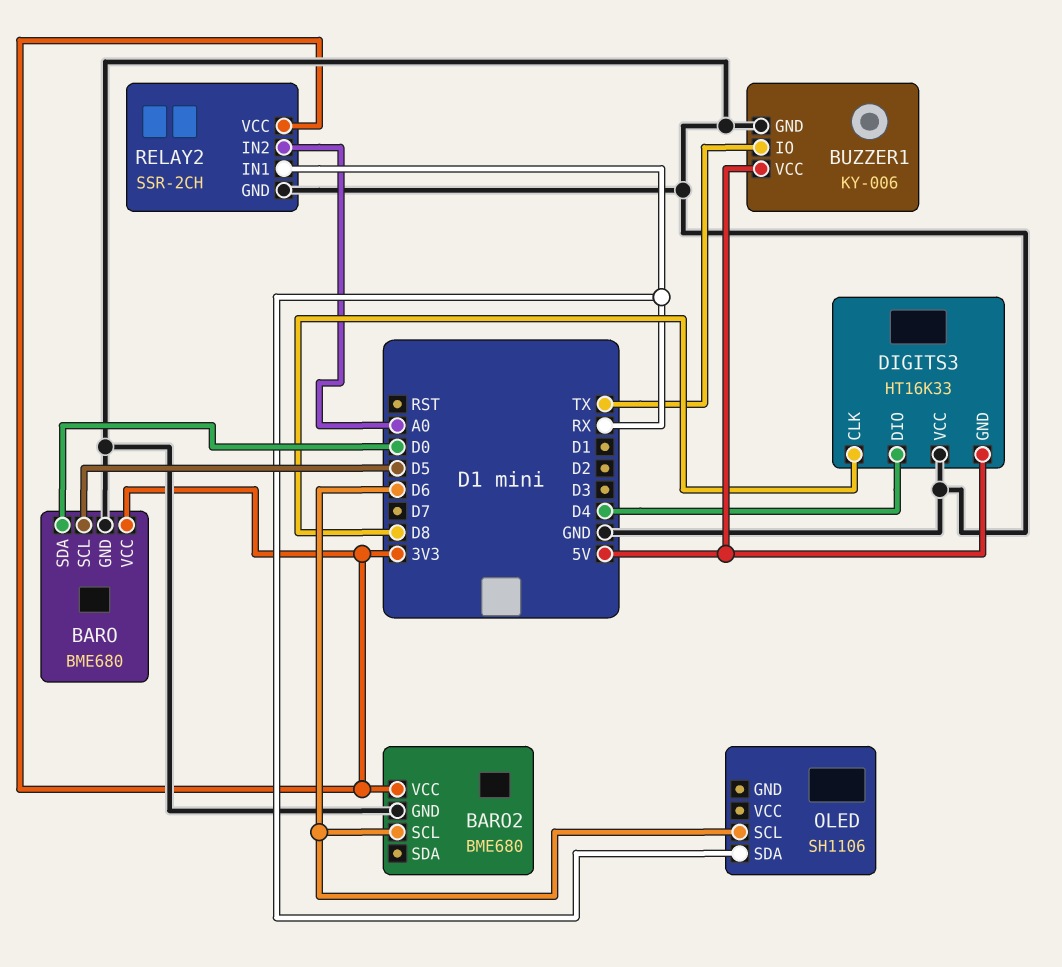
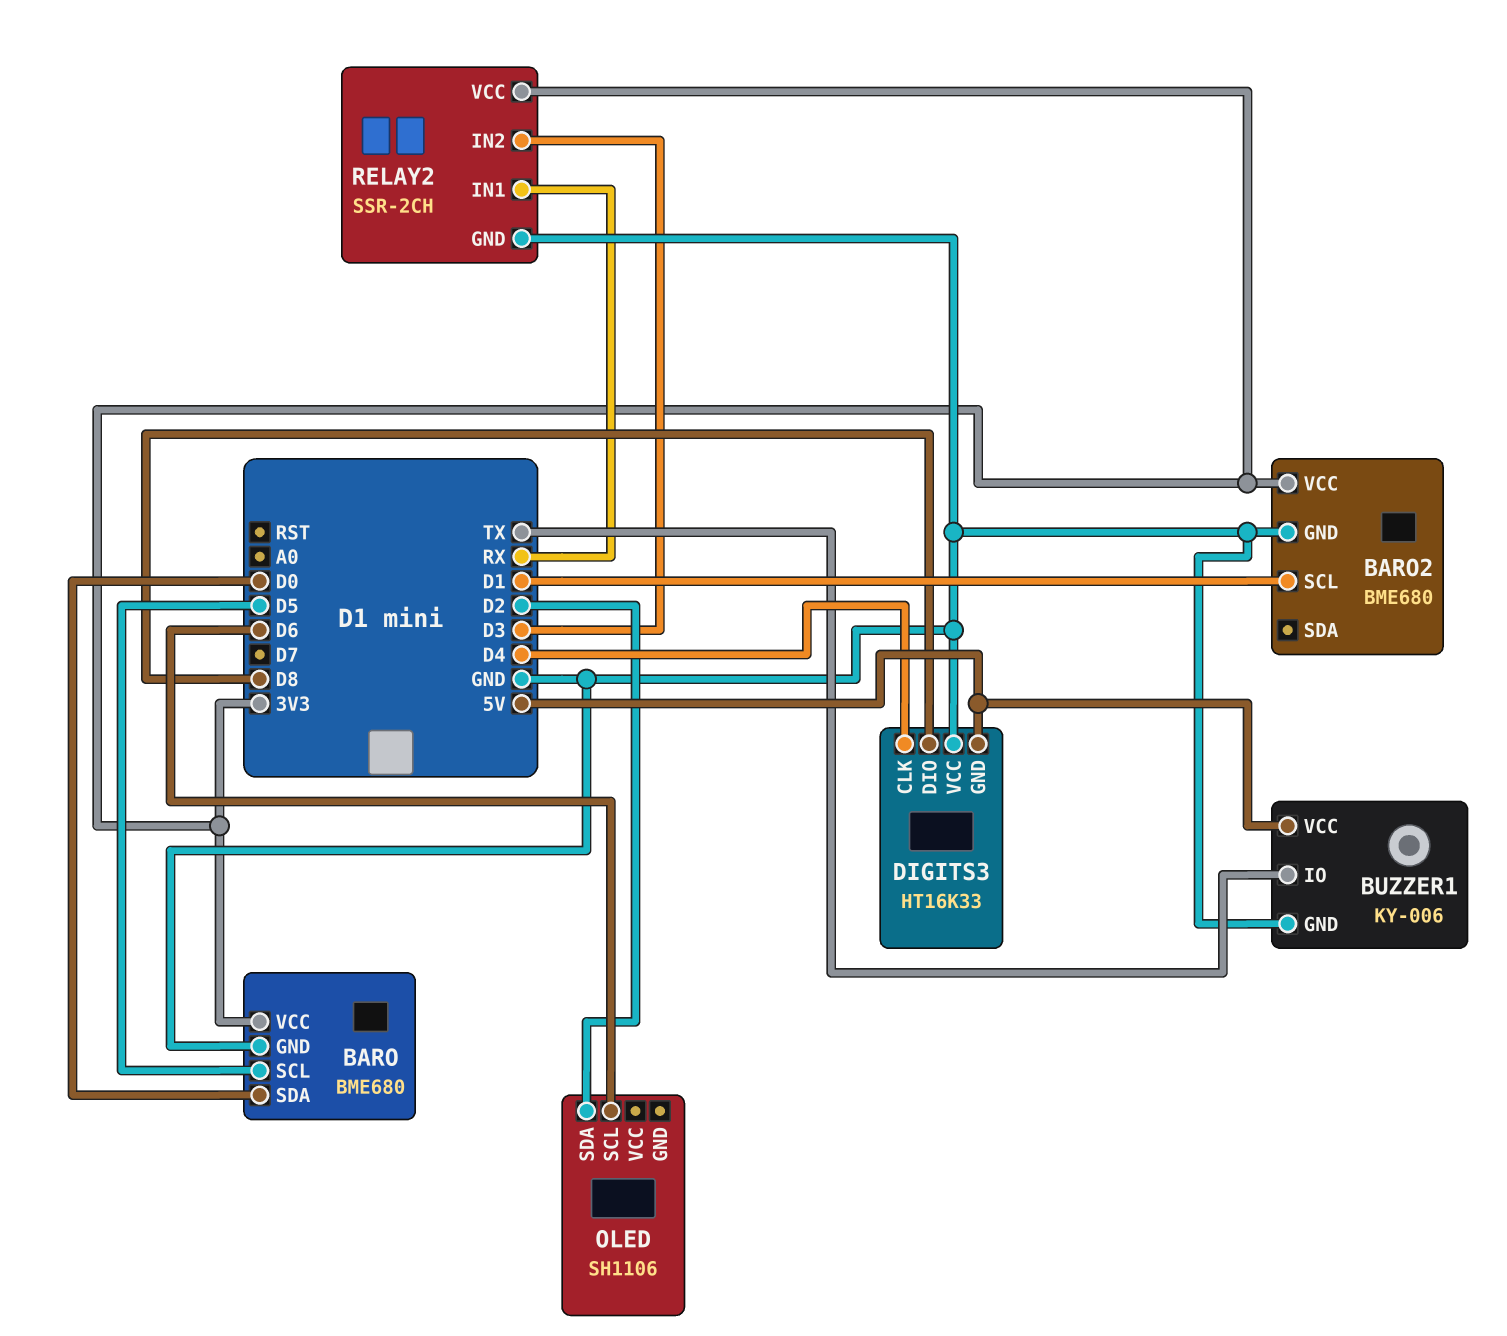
BARO2 pin SCL: D6 -> D1
DIGITS3 pin CLK: D8 -> D4
DIGITS3 pin DIO: D4 -> D8
OLED pin SDA: RX -> D2
RELAY2 pin IN2: A0 -> D3

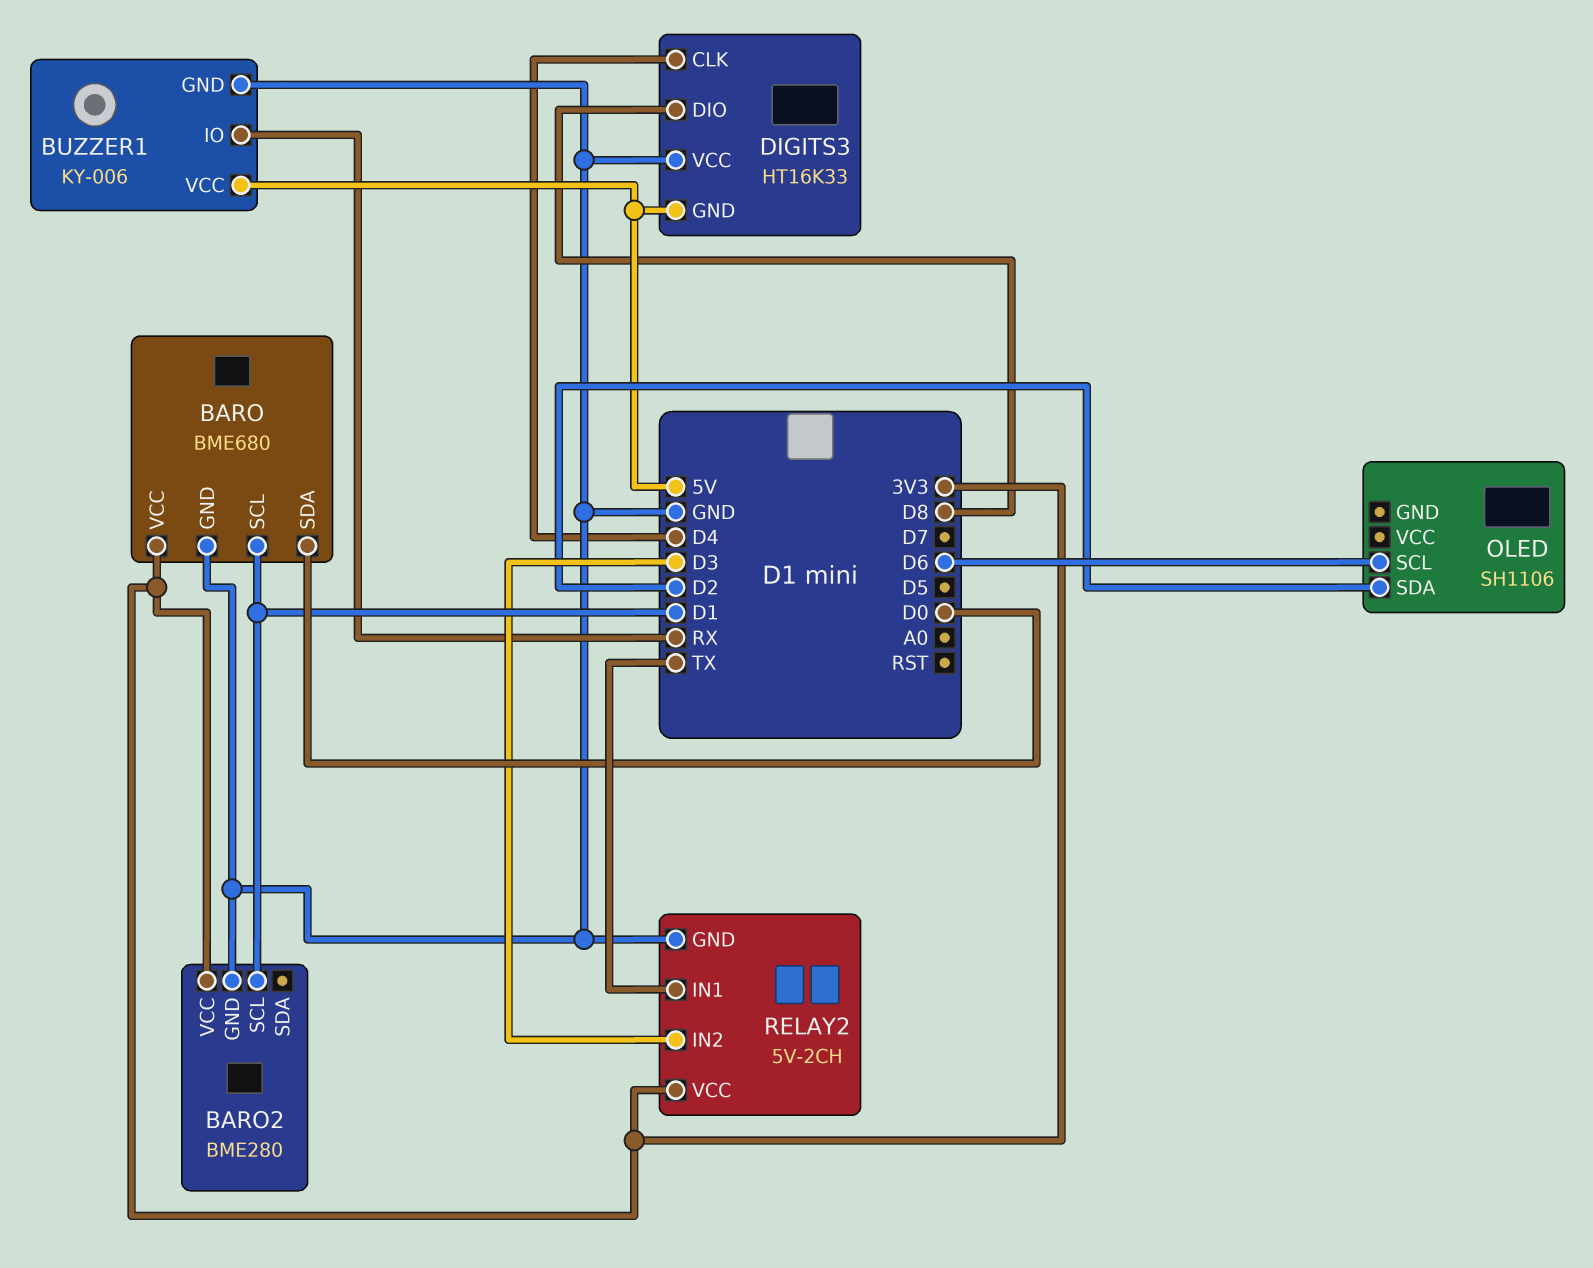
BARO pin SCL: D5 -> D1
BARO2: BME680 -> BME280
BUZZER1 pin IO: TX -> RX
RELAY2: SSR-2CH -> 5V-2CH
RELAY2 pin IN1: RX -> TX

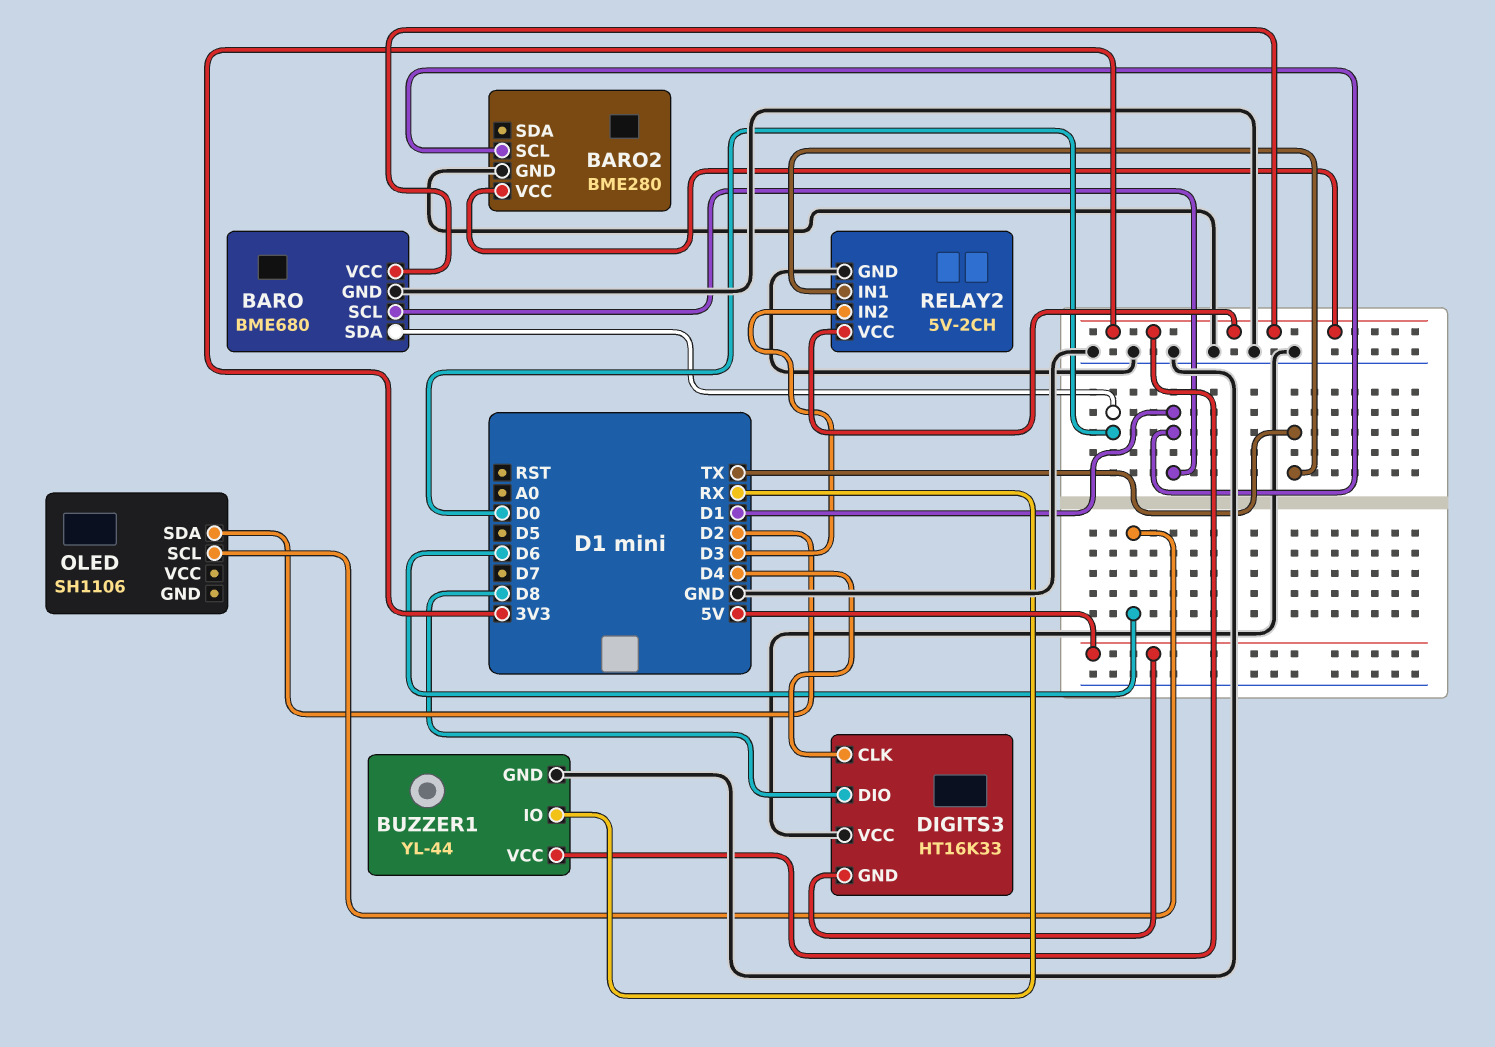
BUZZER1: KY-006 -> YL-44
BUZZER1 pin VCC: 5V -> 3V3

